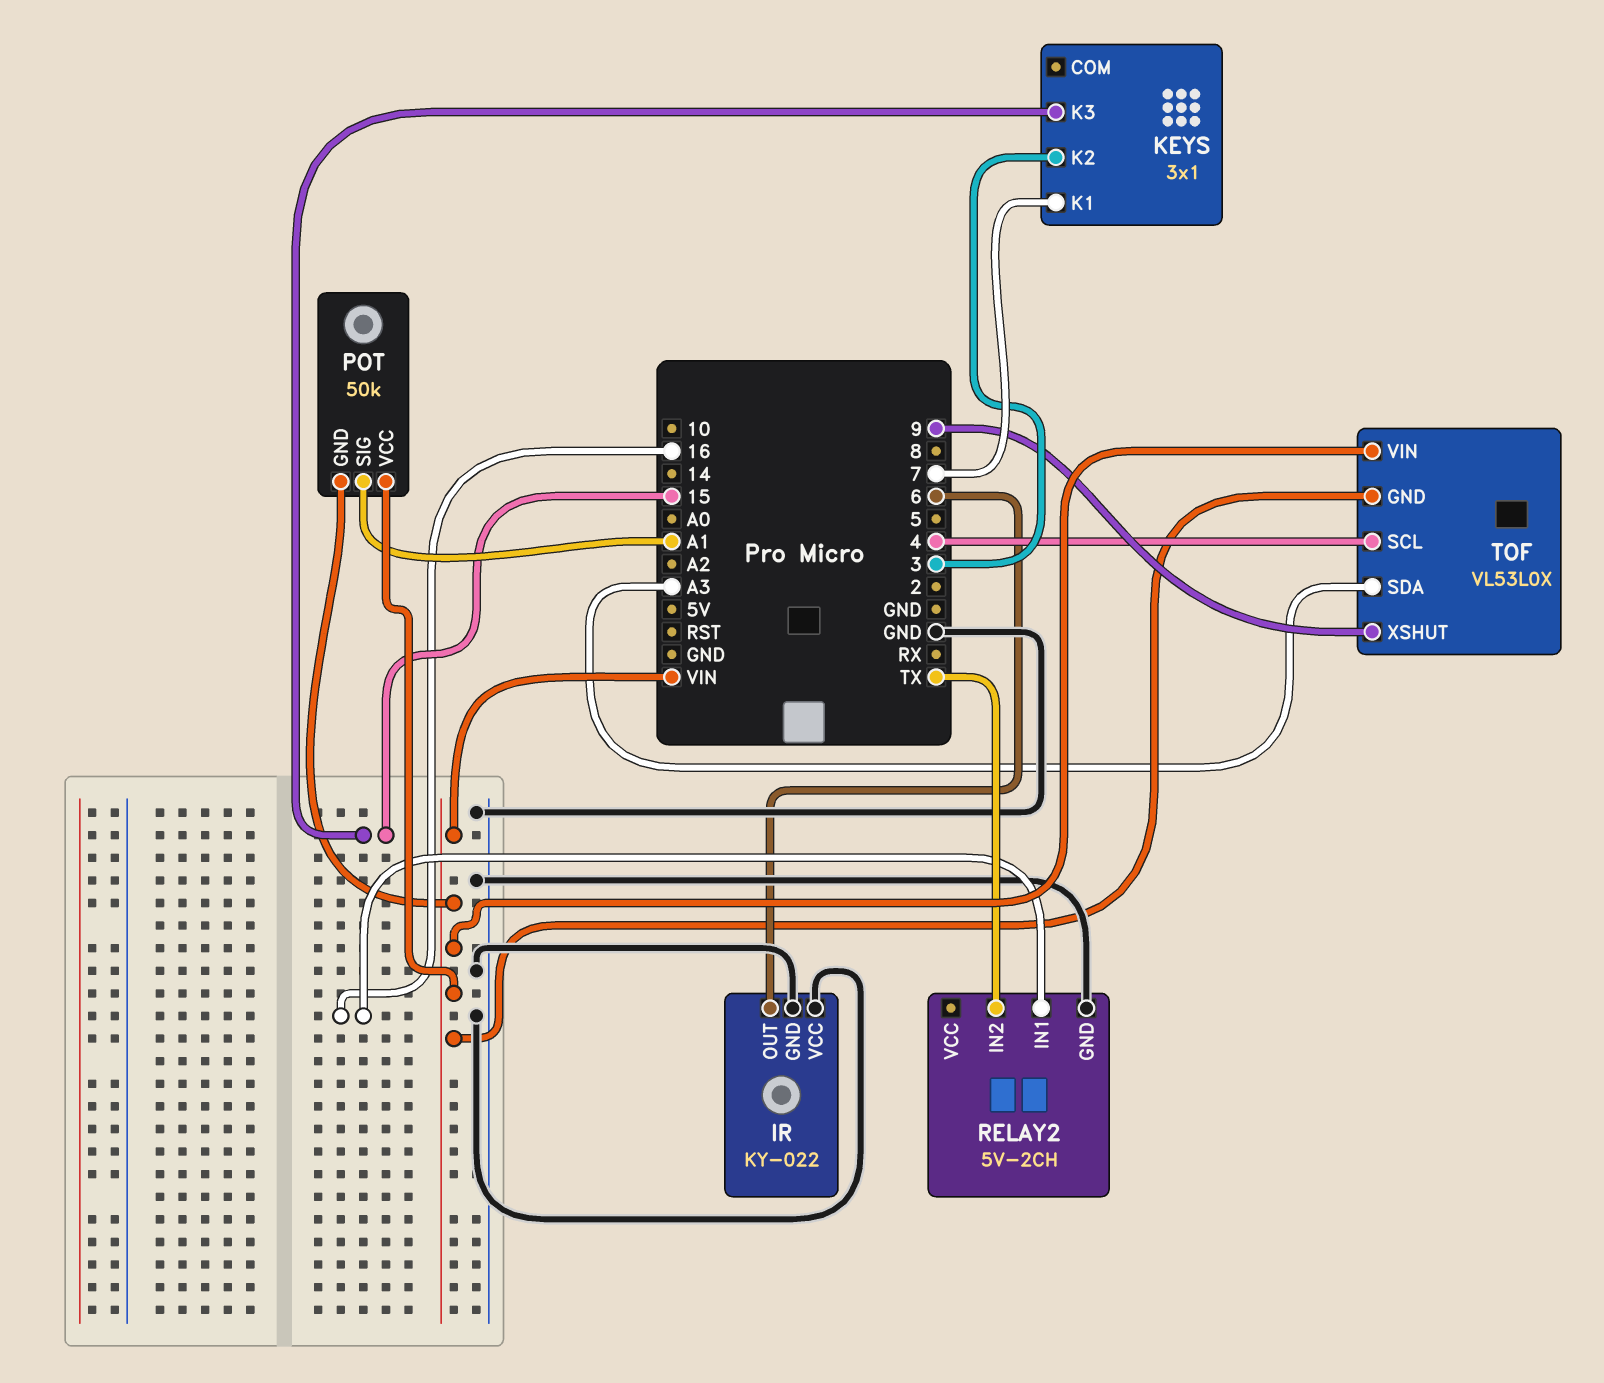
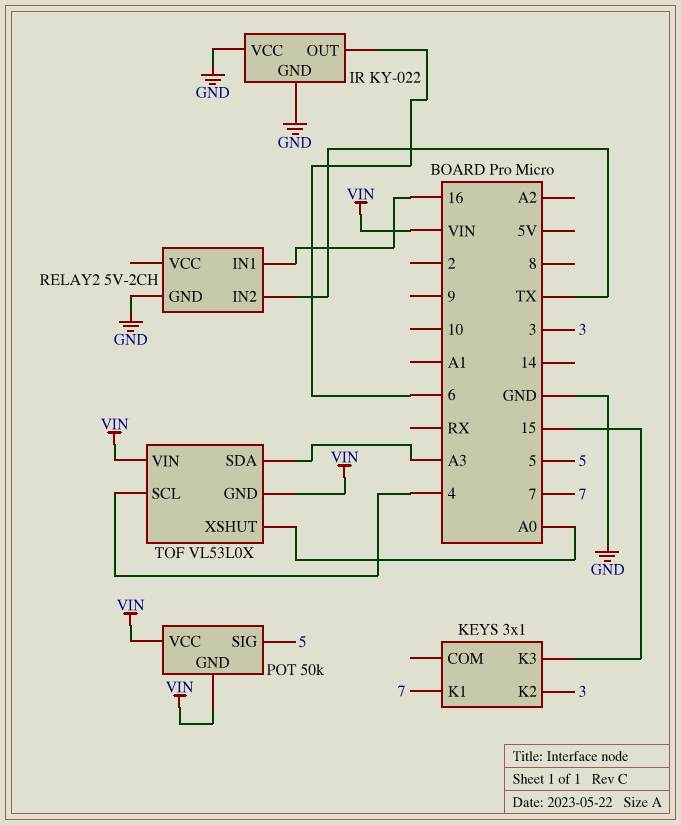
POT pin SIG: A1 -> 5
TOF pin XSHUT: 9 -> A0

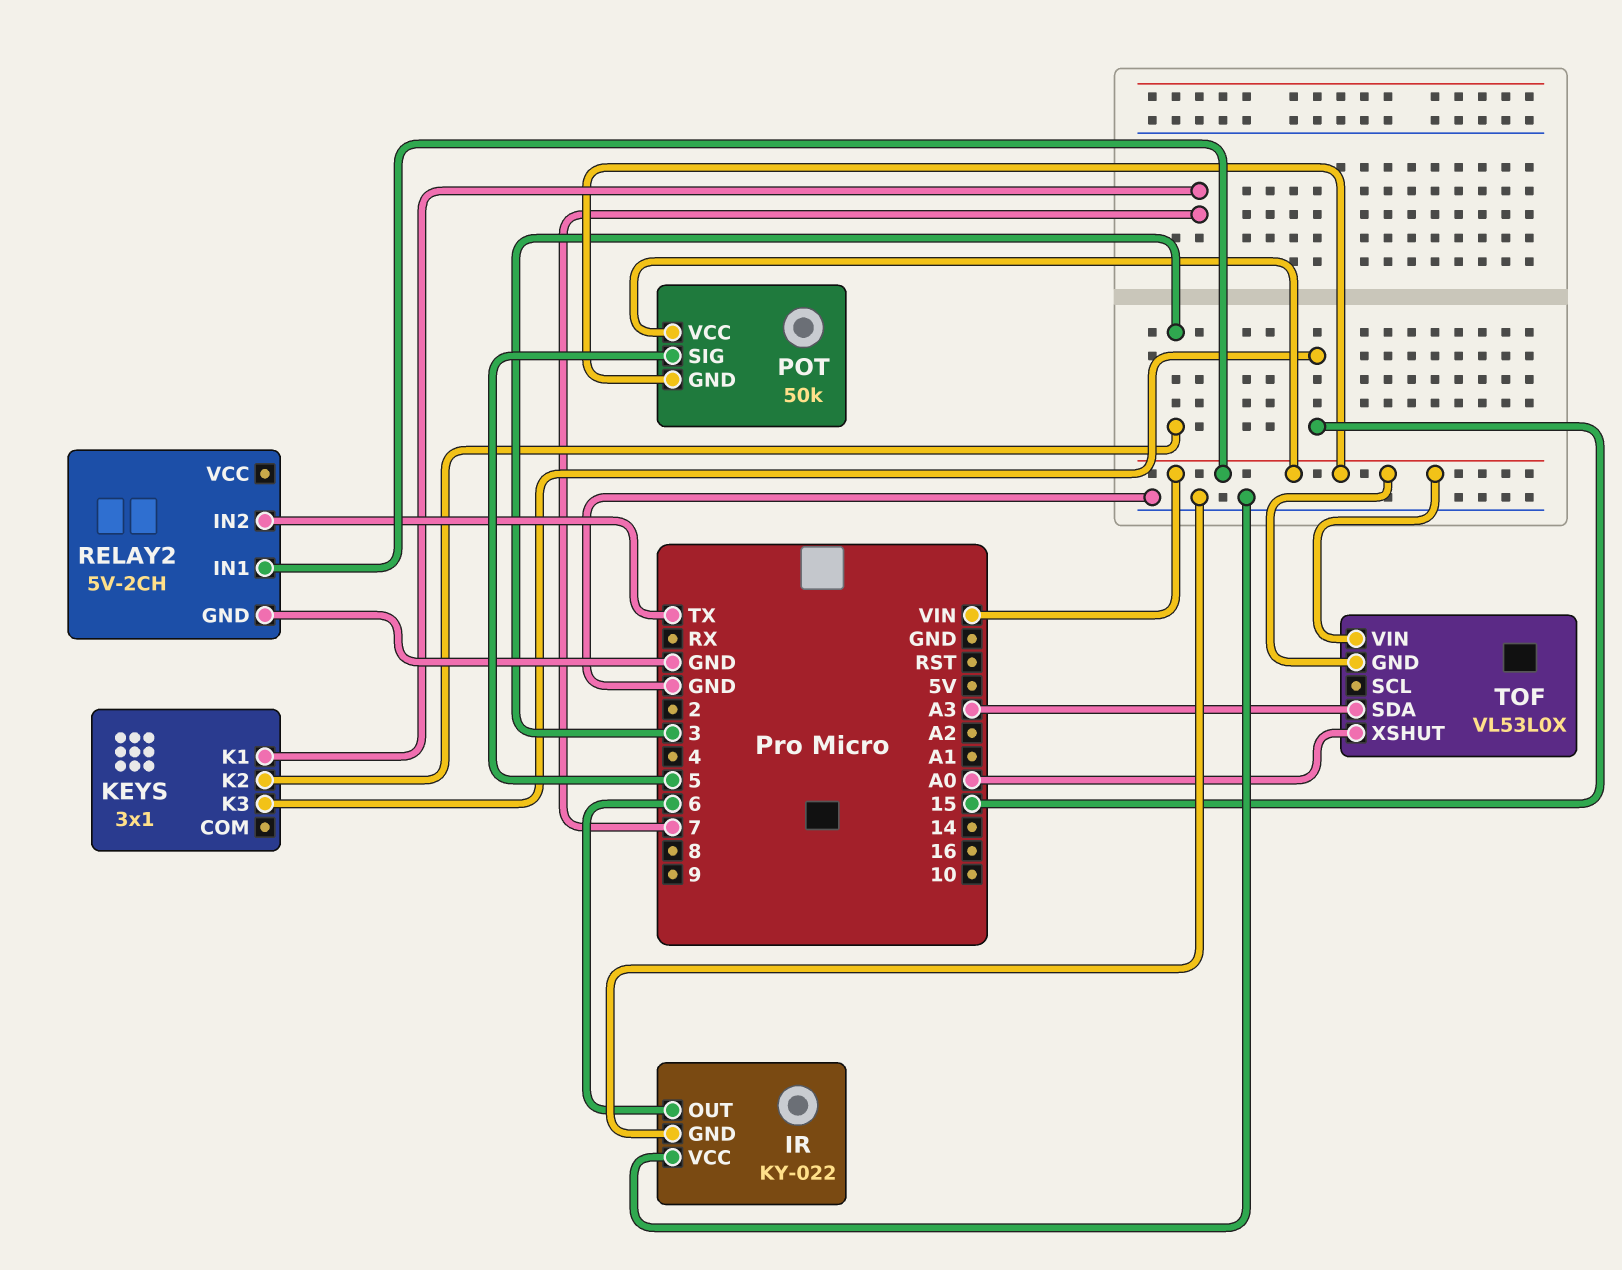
RELAY2 pin IN1: 16 -> VIN
TOF pin SCL: 4 -> none

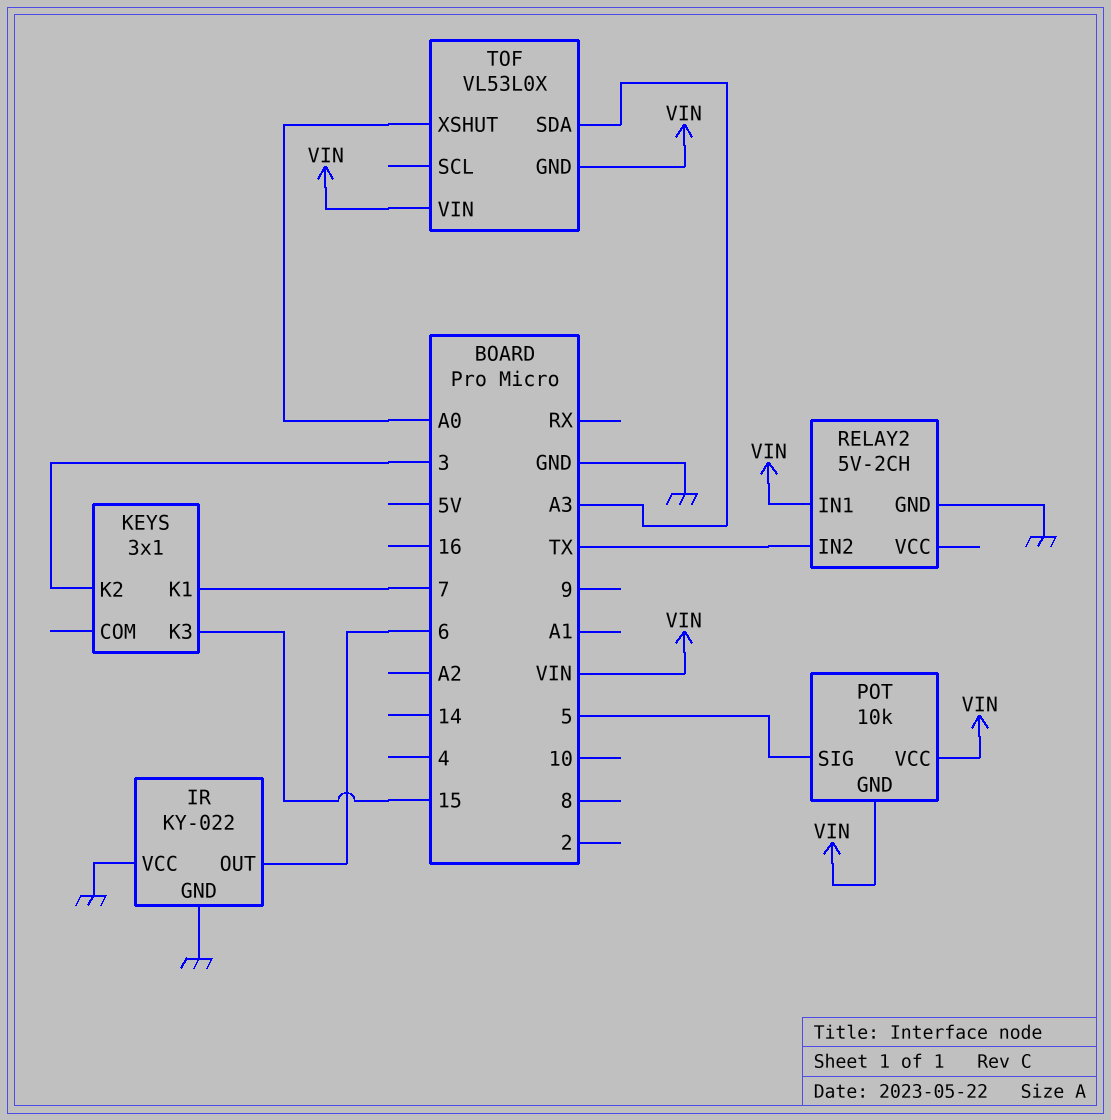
POT: 50k -> 10k

